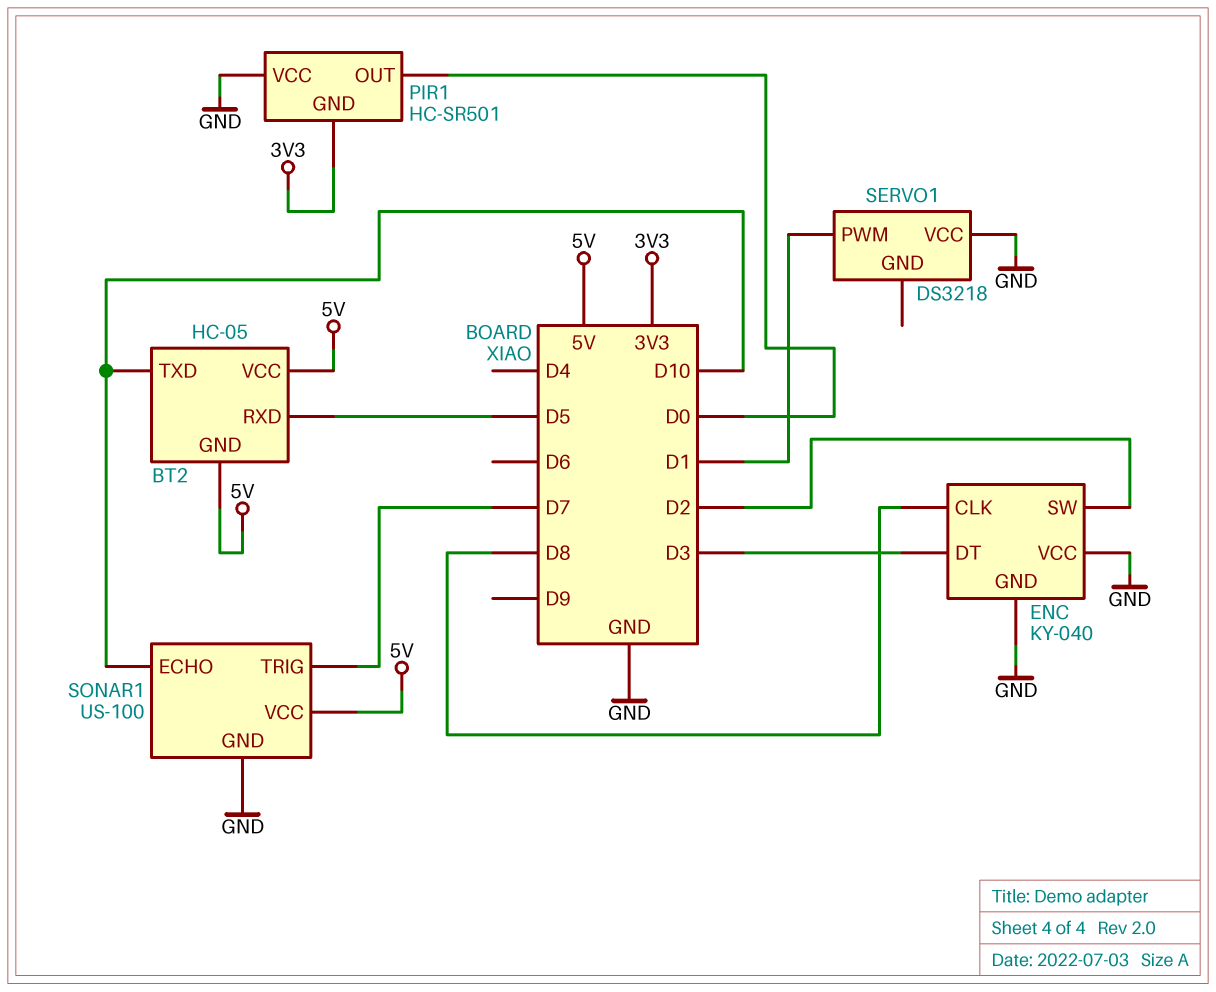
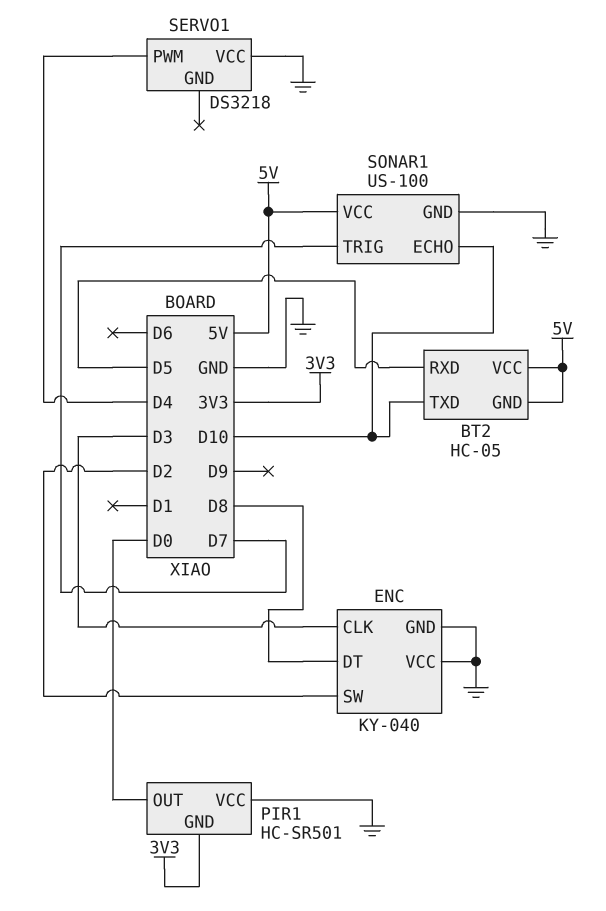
ENC pin CLK: D8 -> D3
ENC pin DT: D3 -> D8
SERVO1 pin PWM: D1 -> D4

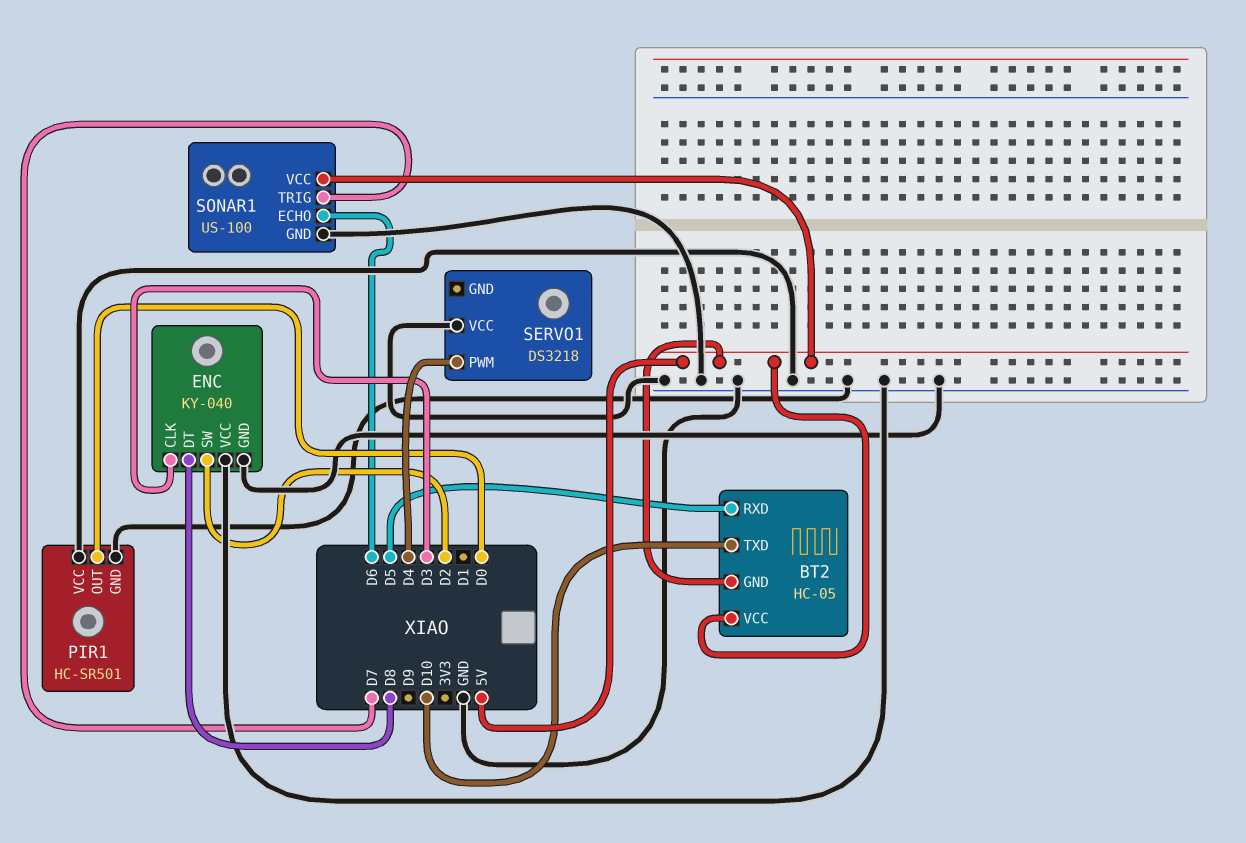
PIR1 pin GND: 3V3 -> GND
SONAR1 pin ECHO: D10 -> D6

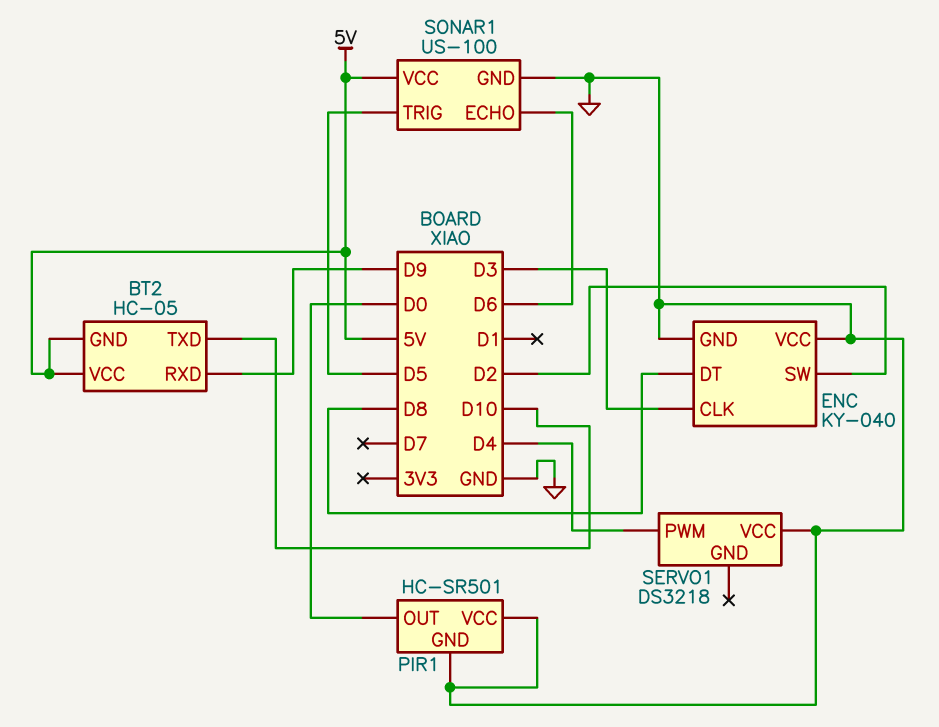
BT2 pin RXD: D5 -> D9
SONAR1 pin TRIG: D7 -> D5

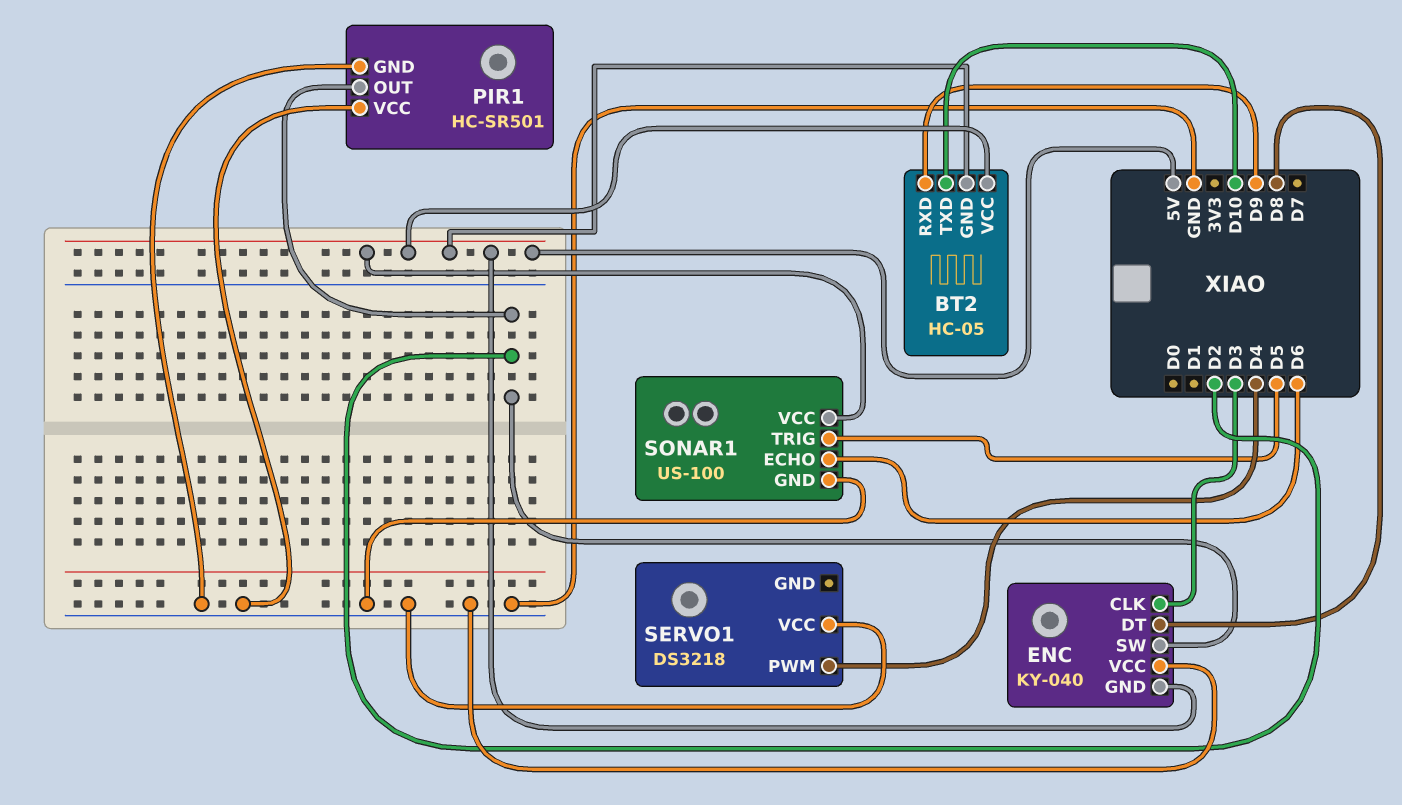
ENC pin GND: GND -> 5V
PIR1 pin OUT: D0 -> D2

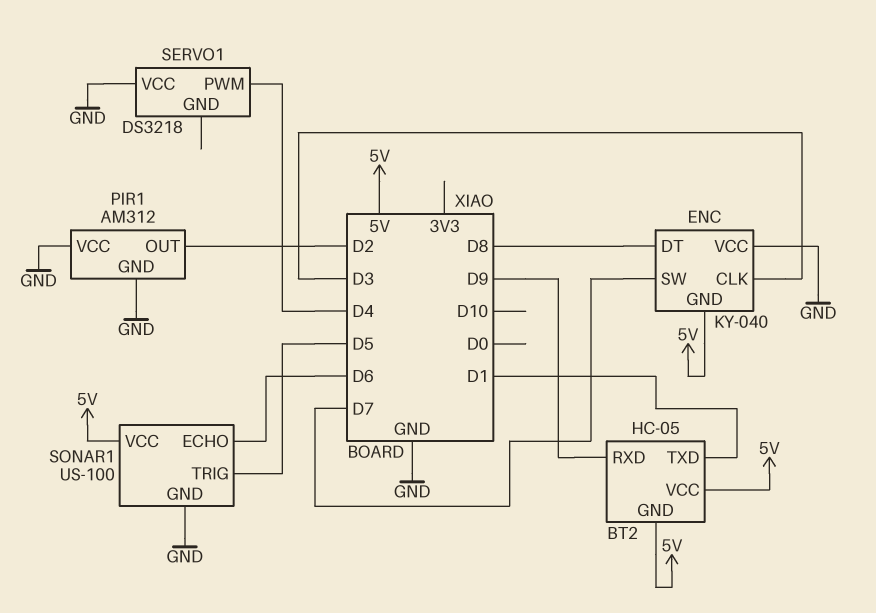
BT2 pin TXD: D10 -> D1
ENC pin SW: D2 -> D7
PIR1: HC-SR501 -> AM312

